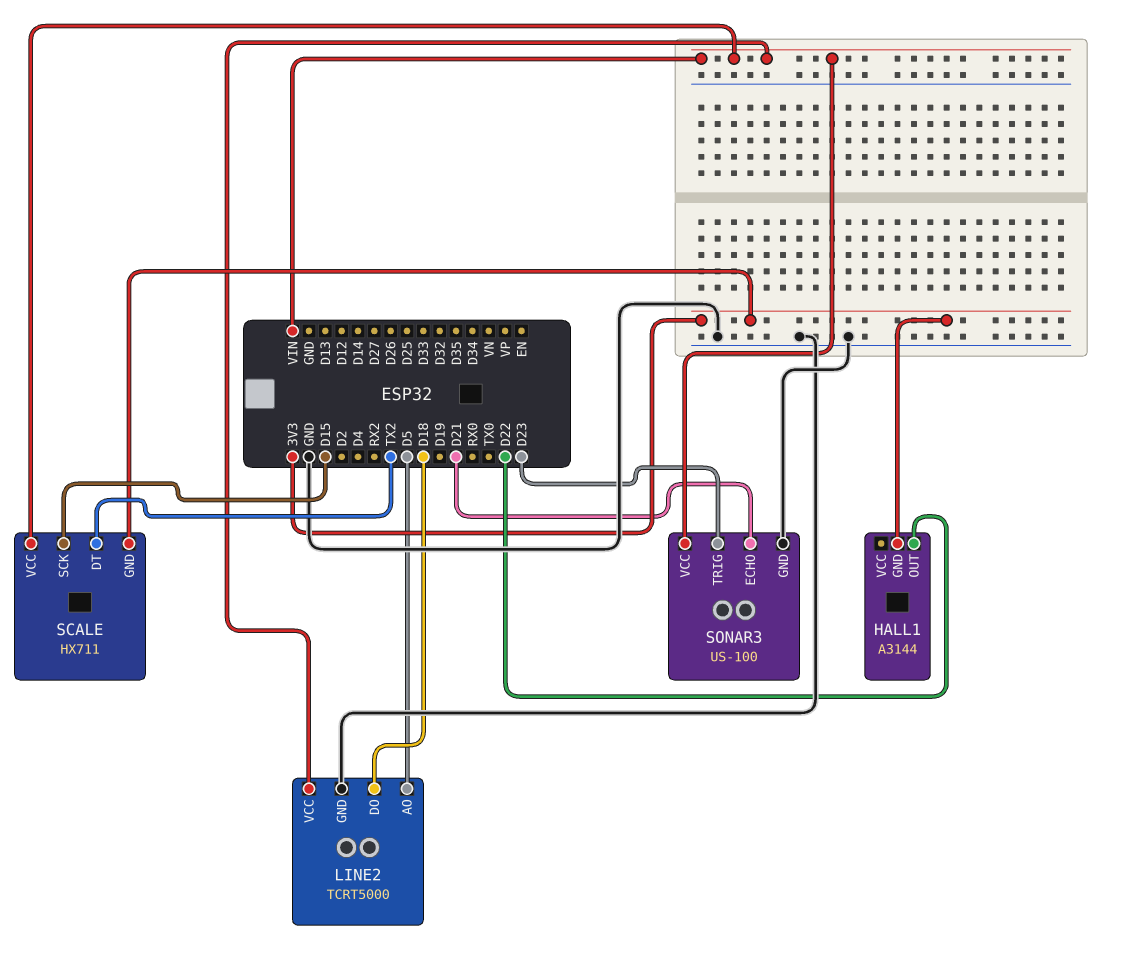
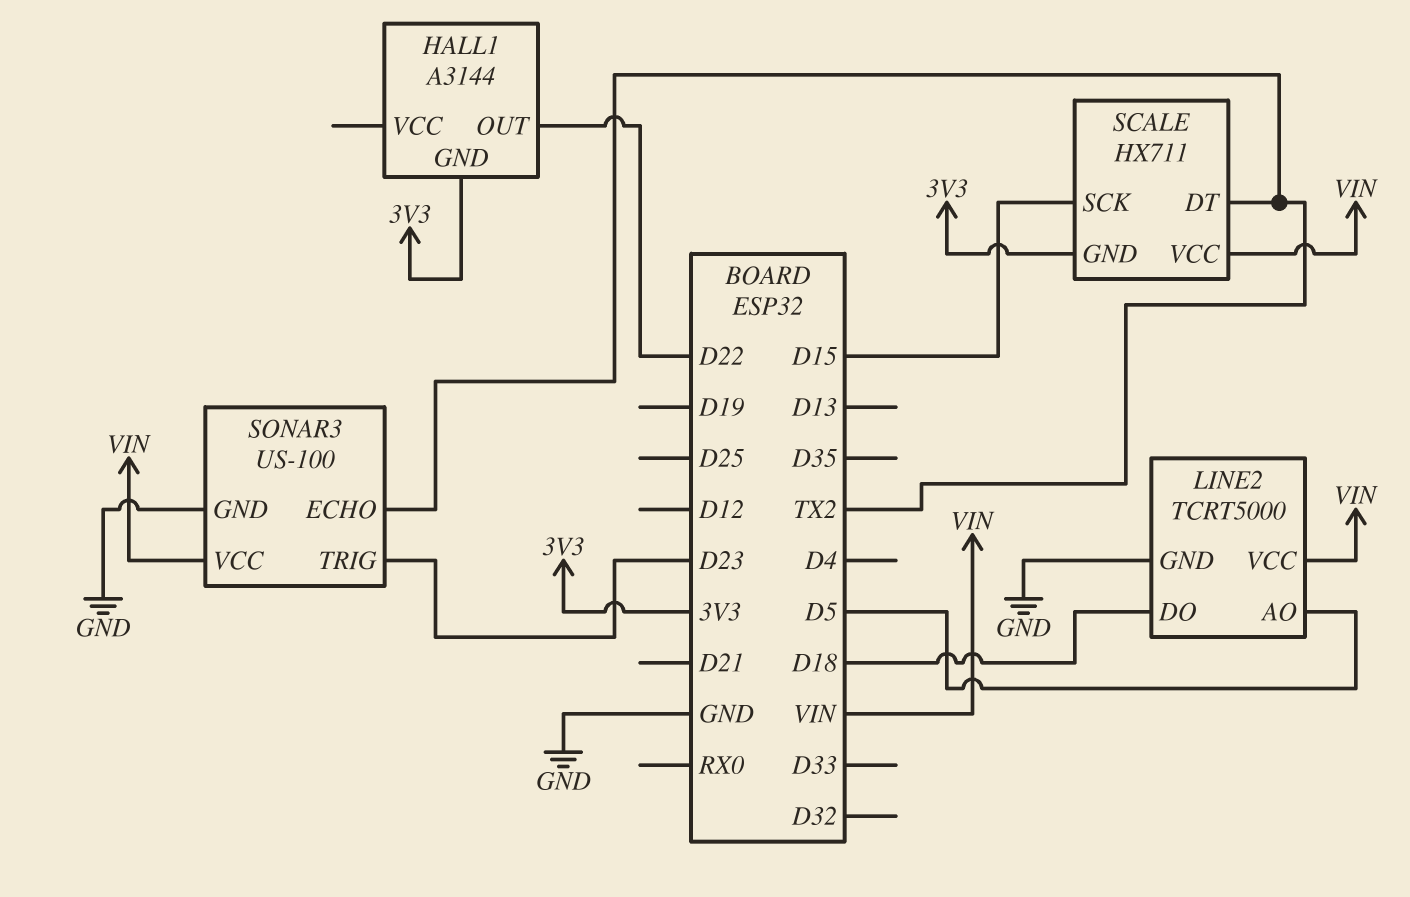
SONAR3 pin ECHO: D21 -> TX2

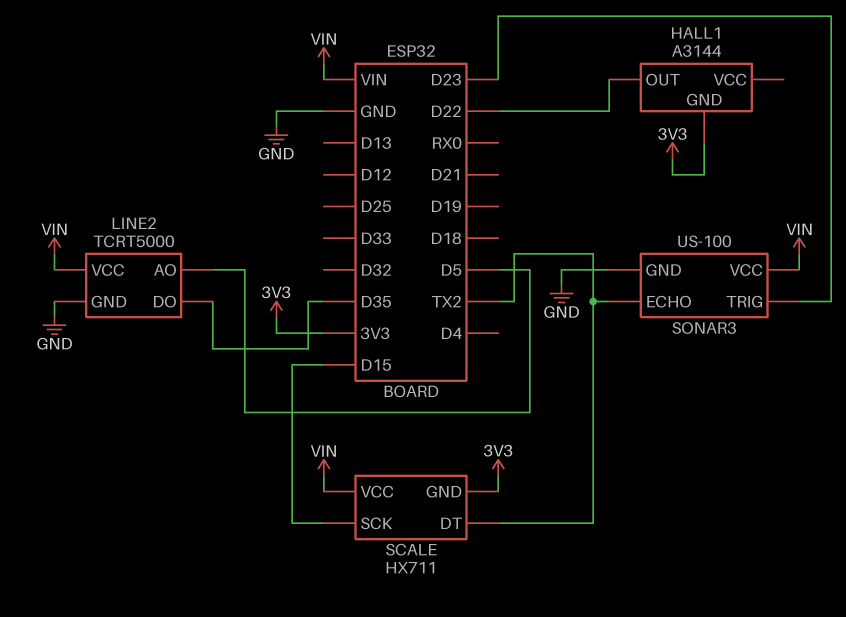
LINE2 pin DO: D18 -> D35

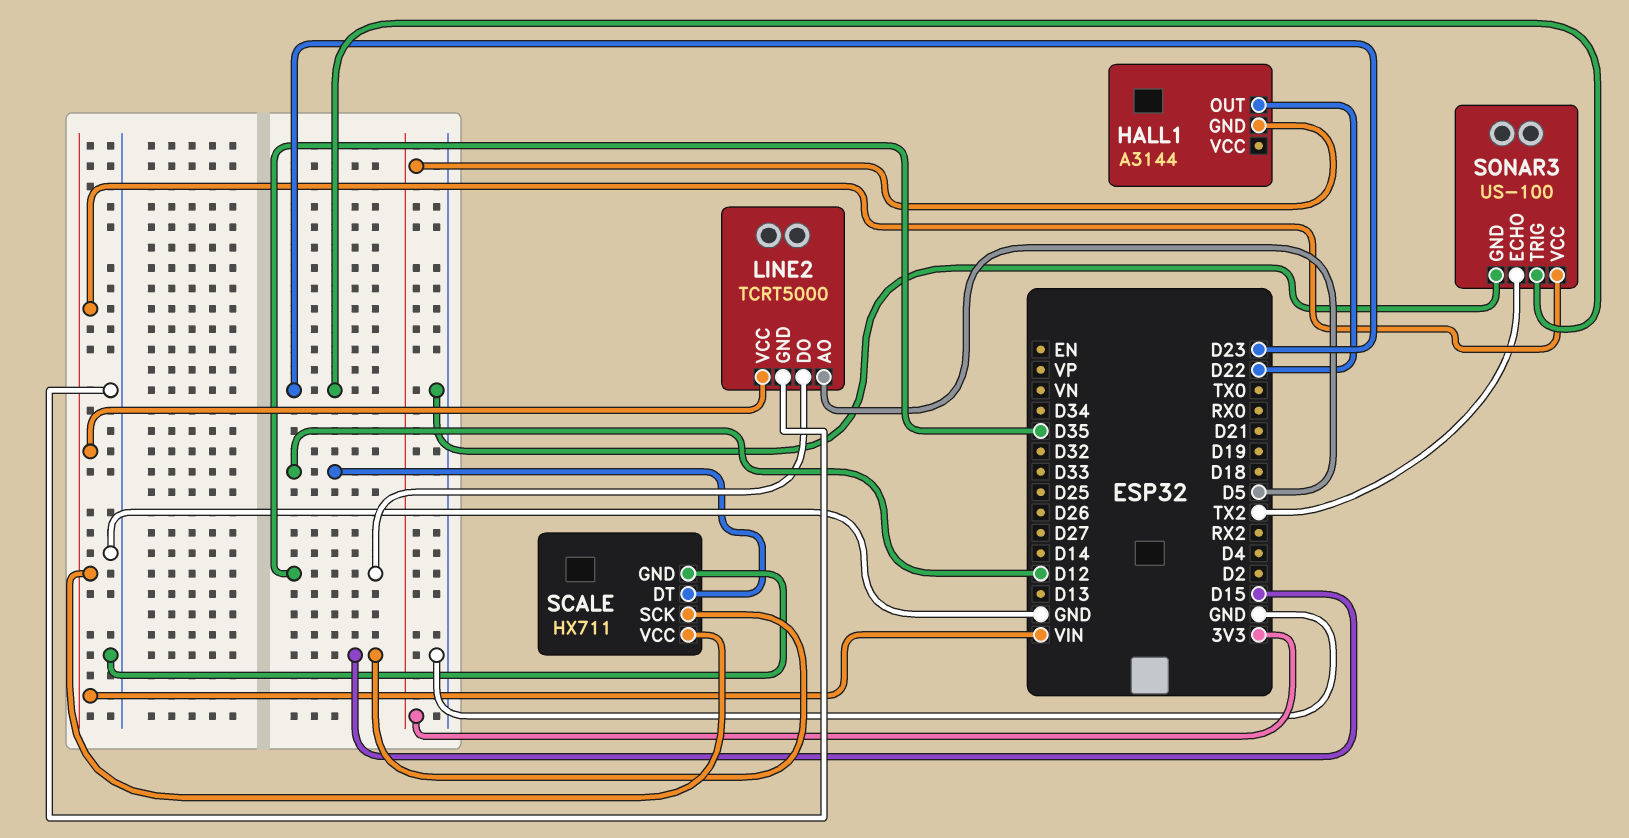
SCALE pin DT: TX2 -> D12
SCALE pin GND: 3V3 -> GND

